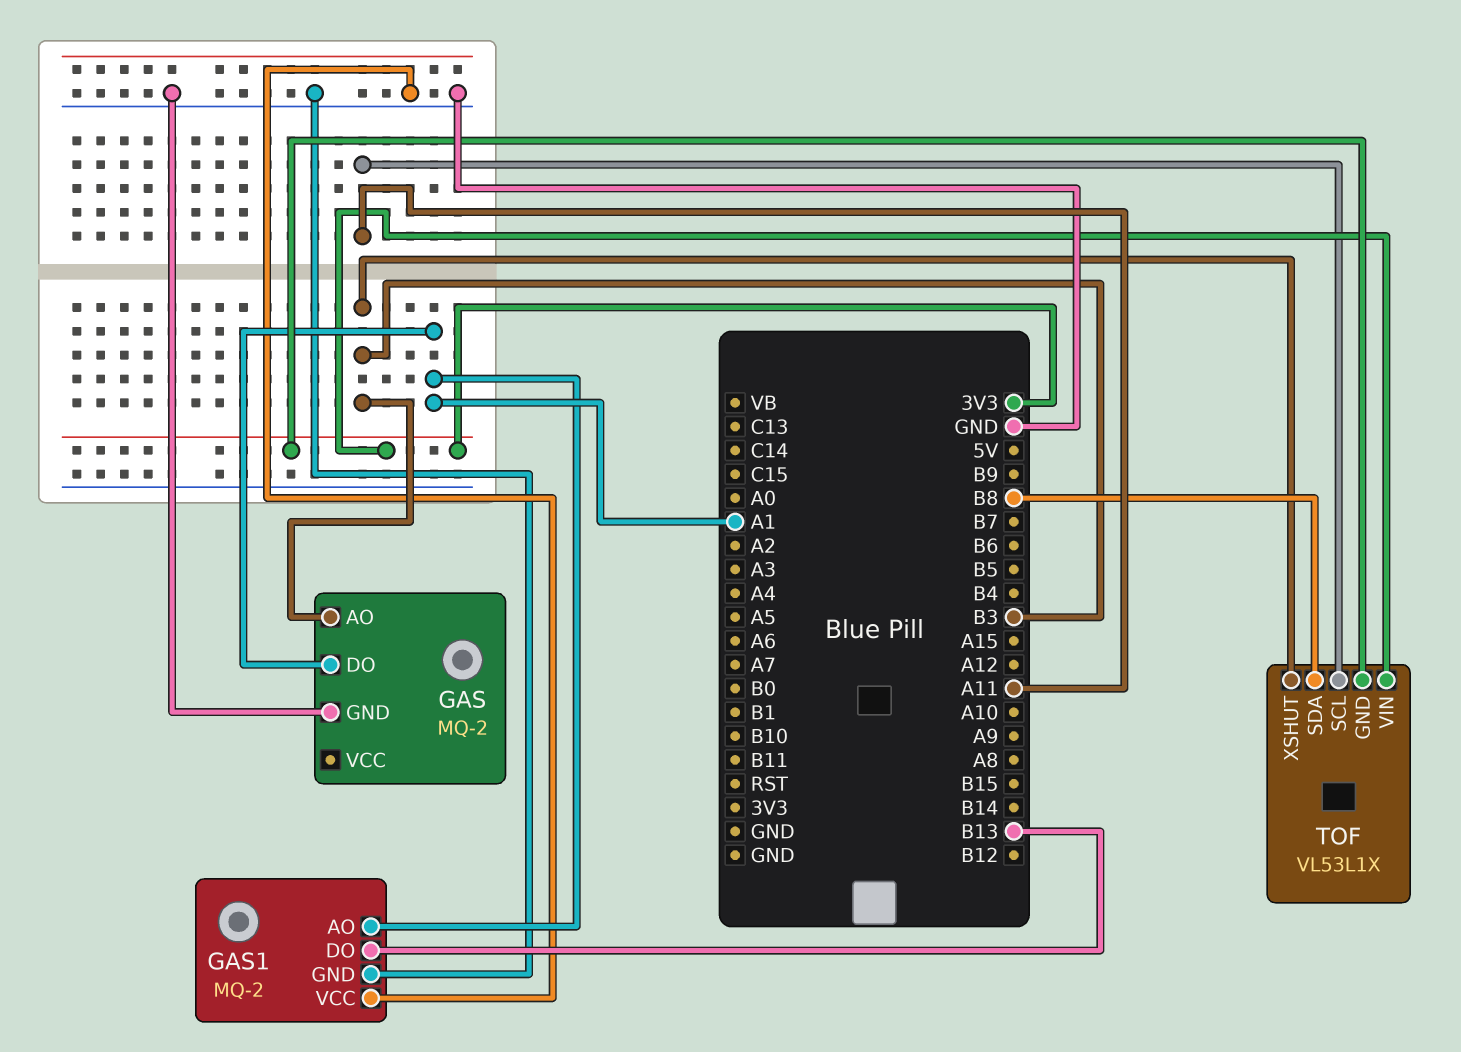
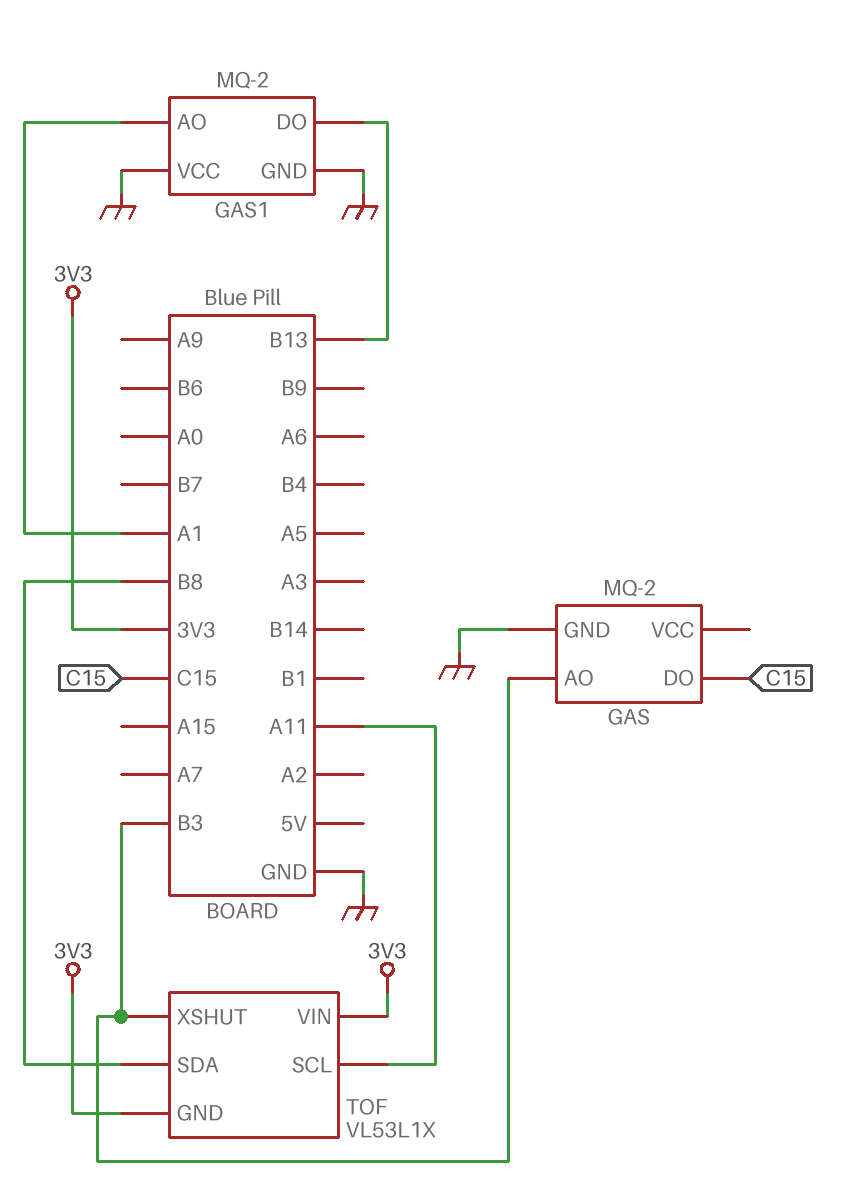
GAS pin DO: A1 -> C15

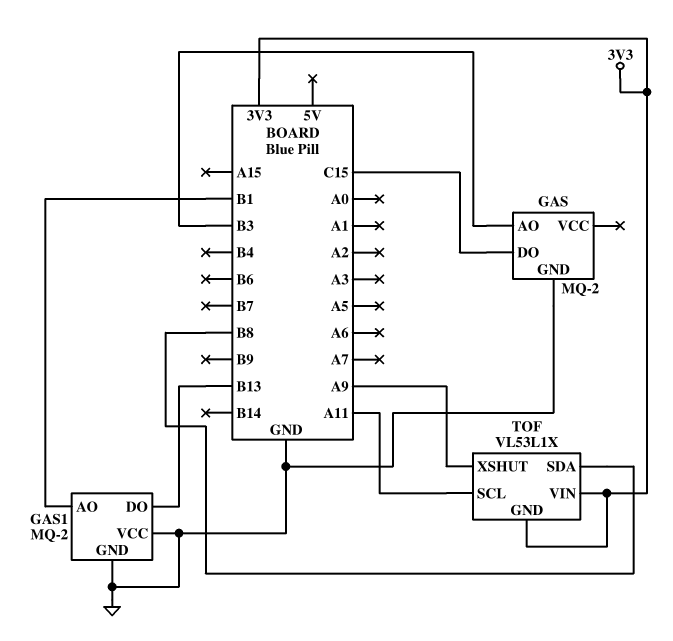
GAS1 pin AO: A1 -> B1
TOF pin XSHUT: B3 -> A9

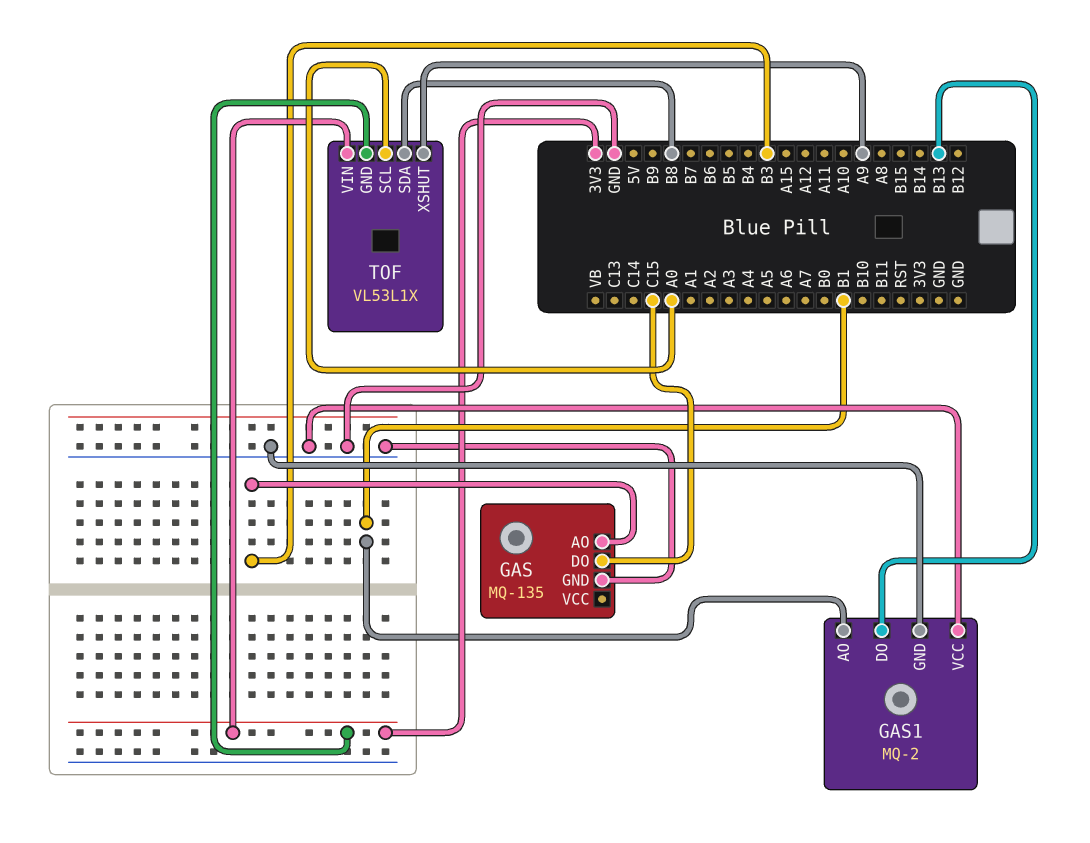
GAS: MQ-2 -> MQ-135
TOF pin SCL: A11 -> A0

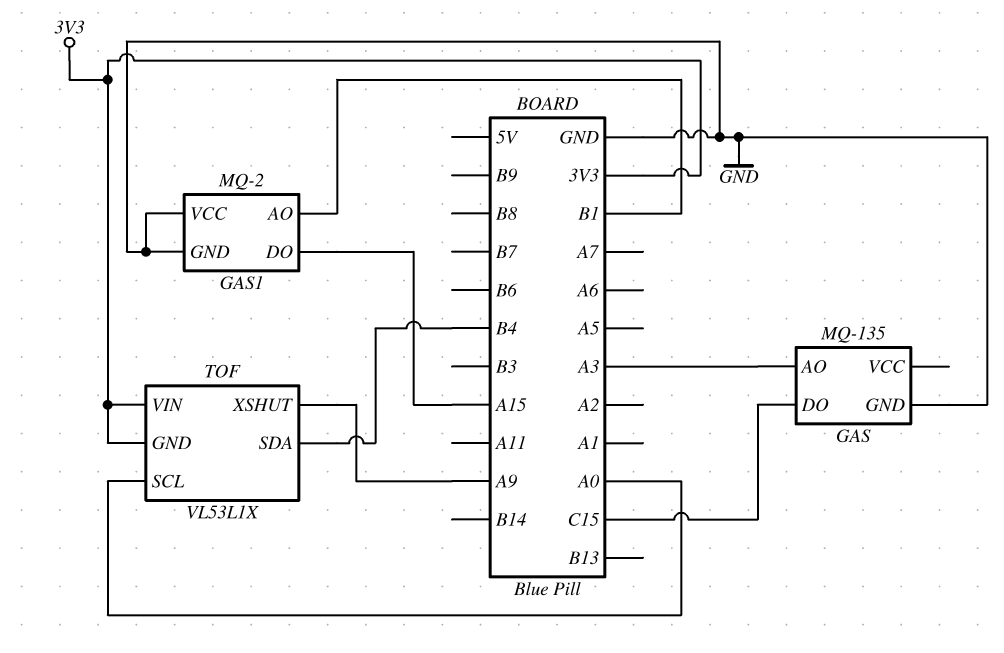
GAS pin AO: B3 -> A3
GAS1 pin DO: B13 -> A15
TOF pin SDA: B8 -> B4

